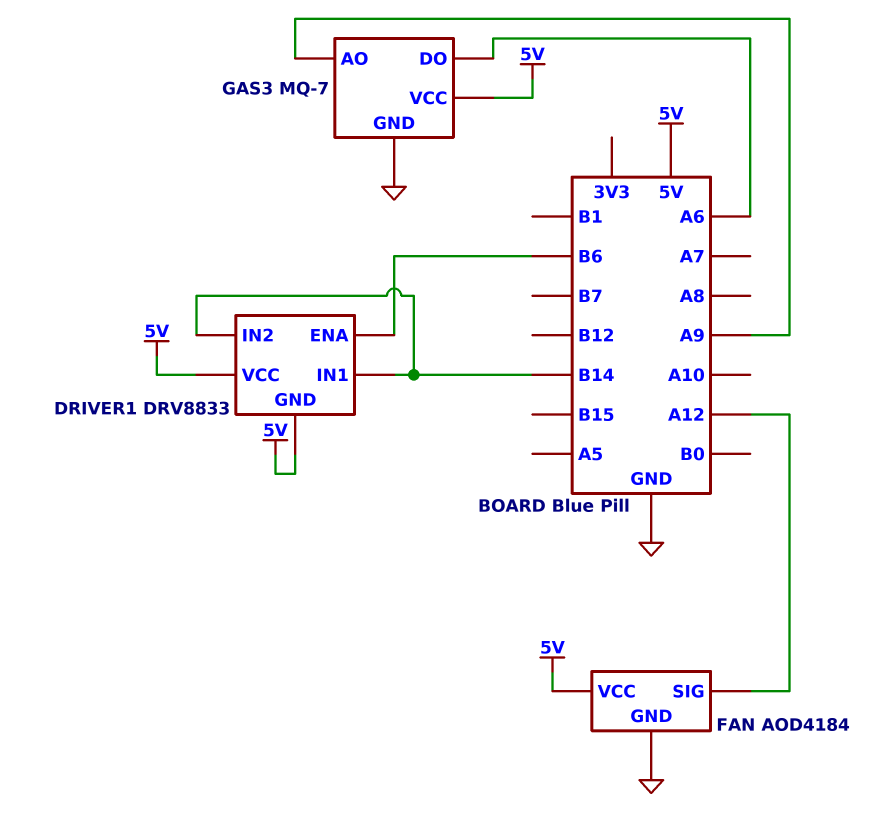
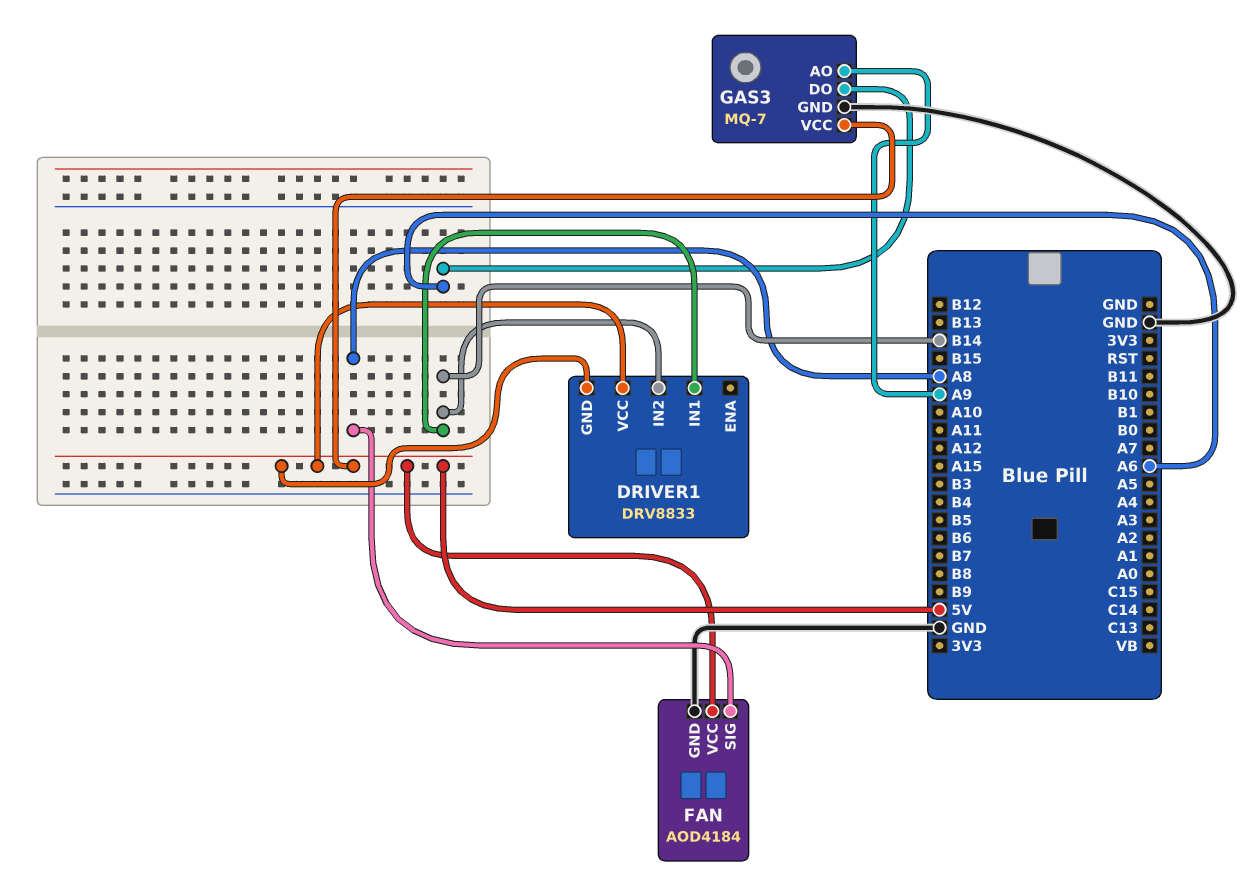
DRIVER1 pin ENA: B6 -> none
FAN pin SIG: A12 -> A8

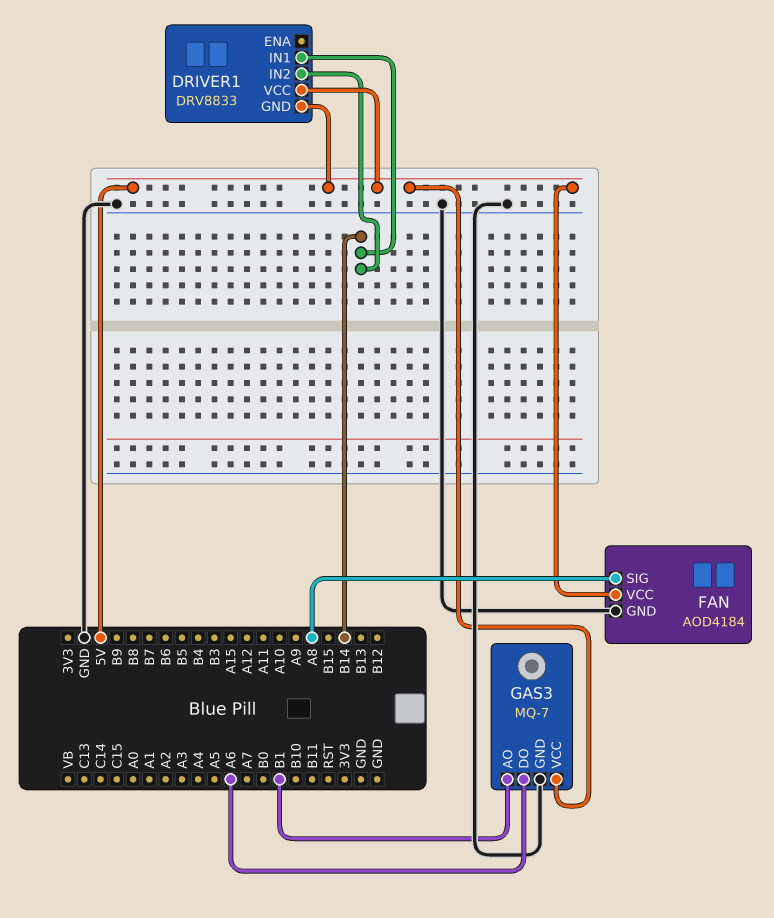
GAS3 pin AO: A9 -> B1

